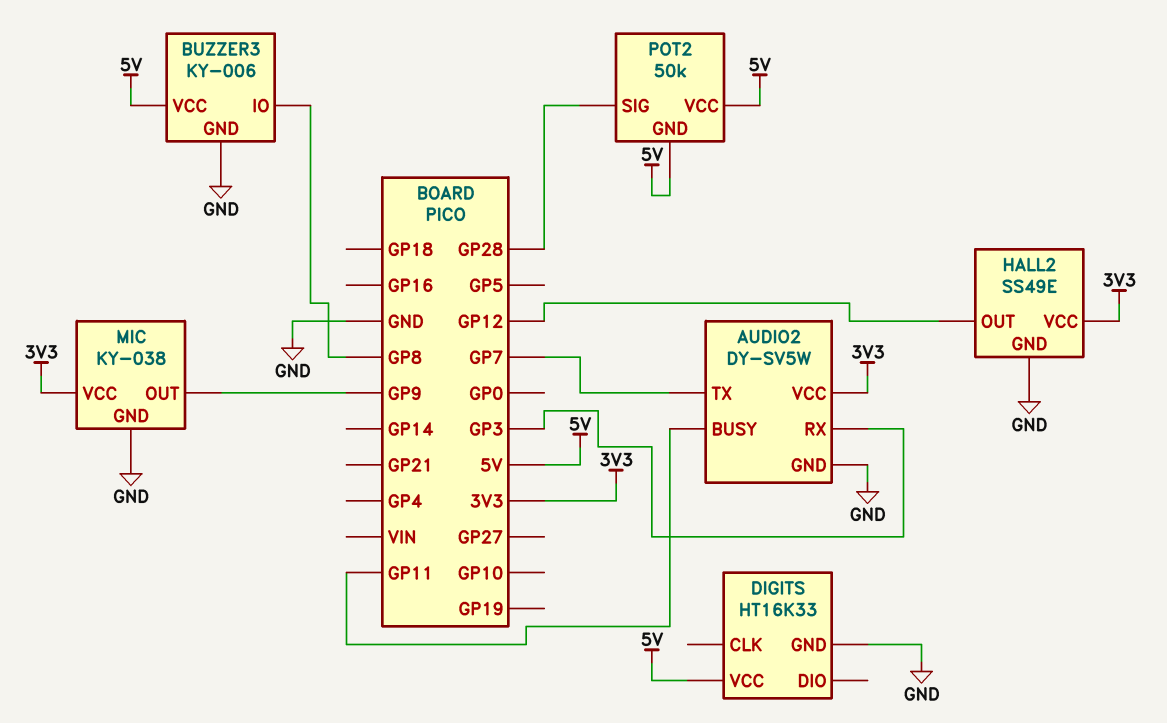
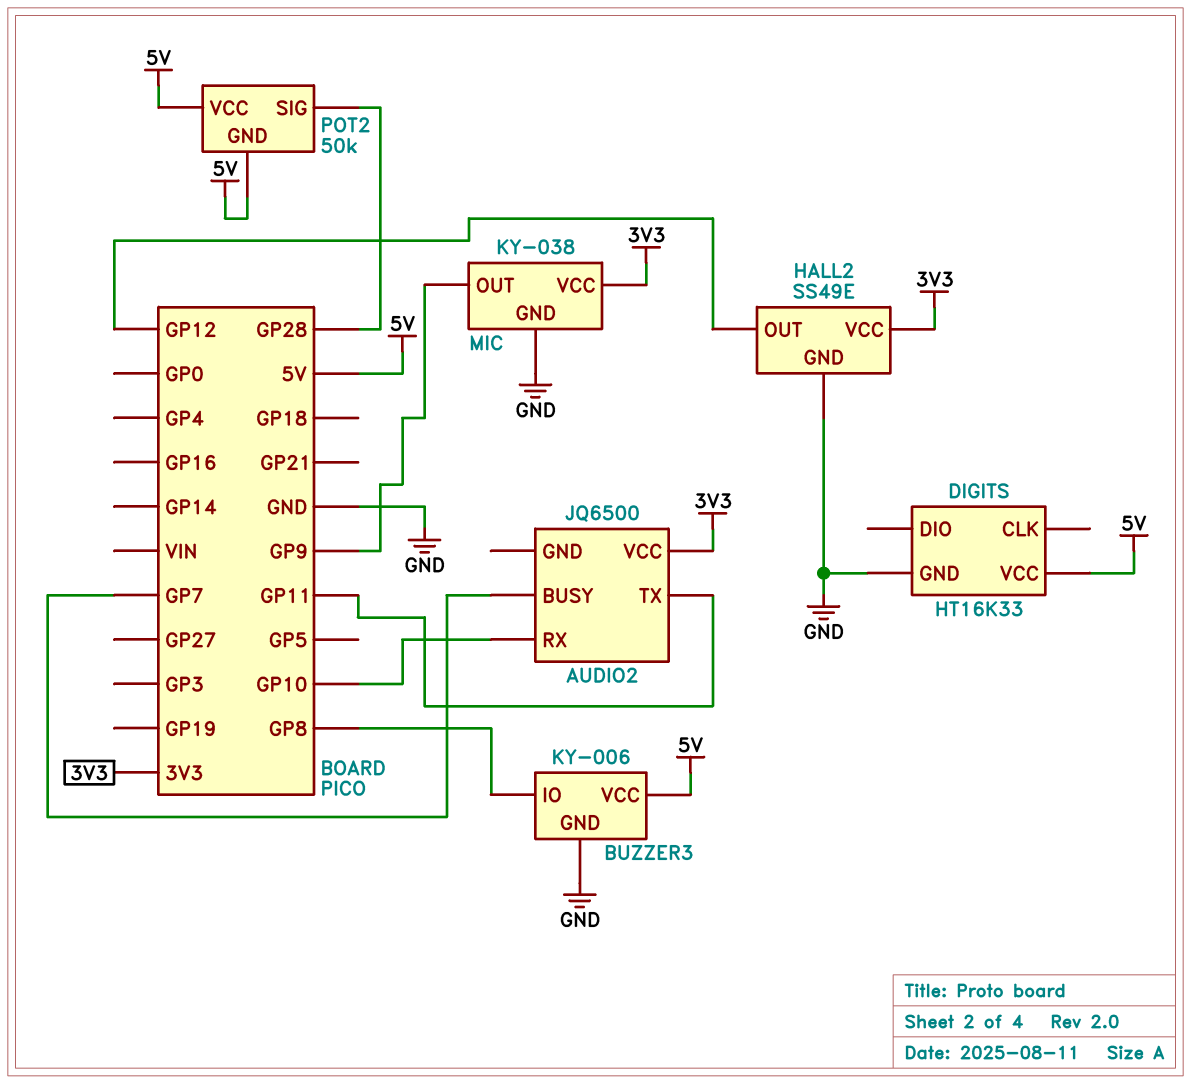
AUDIO2: DY-SV5W -> JQ6500
AUDIO2 pin BUSY: GP11 -> GP7
AUDIO2 pin GND: GND -> none
AUDIO2 pin RX: GP3 -> GP10
AUDIO2 pin TX: GP7 -> GP11

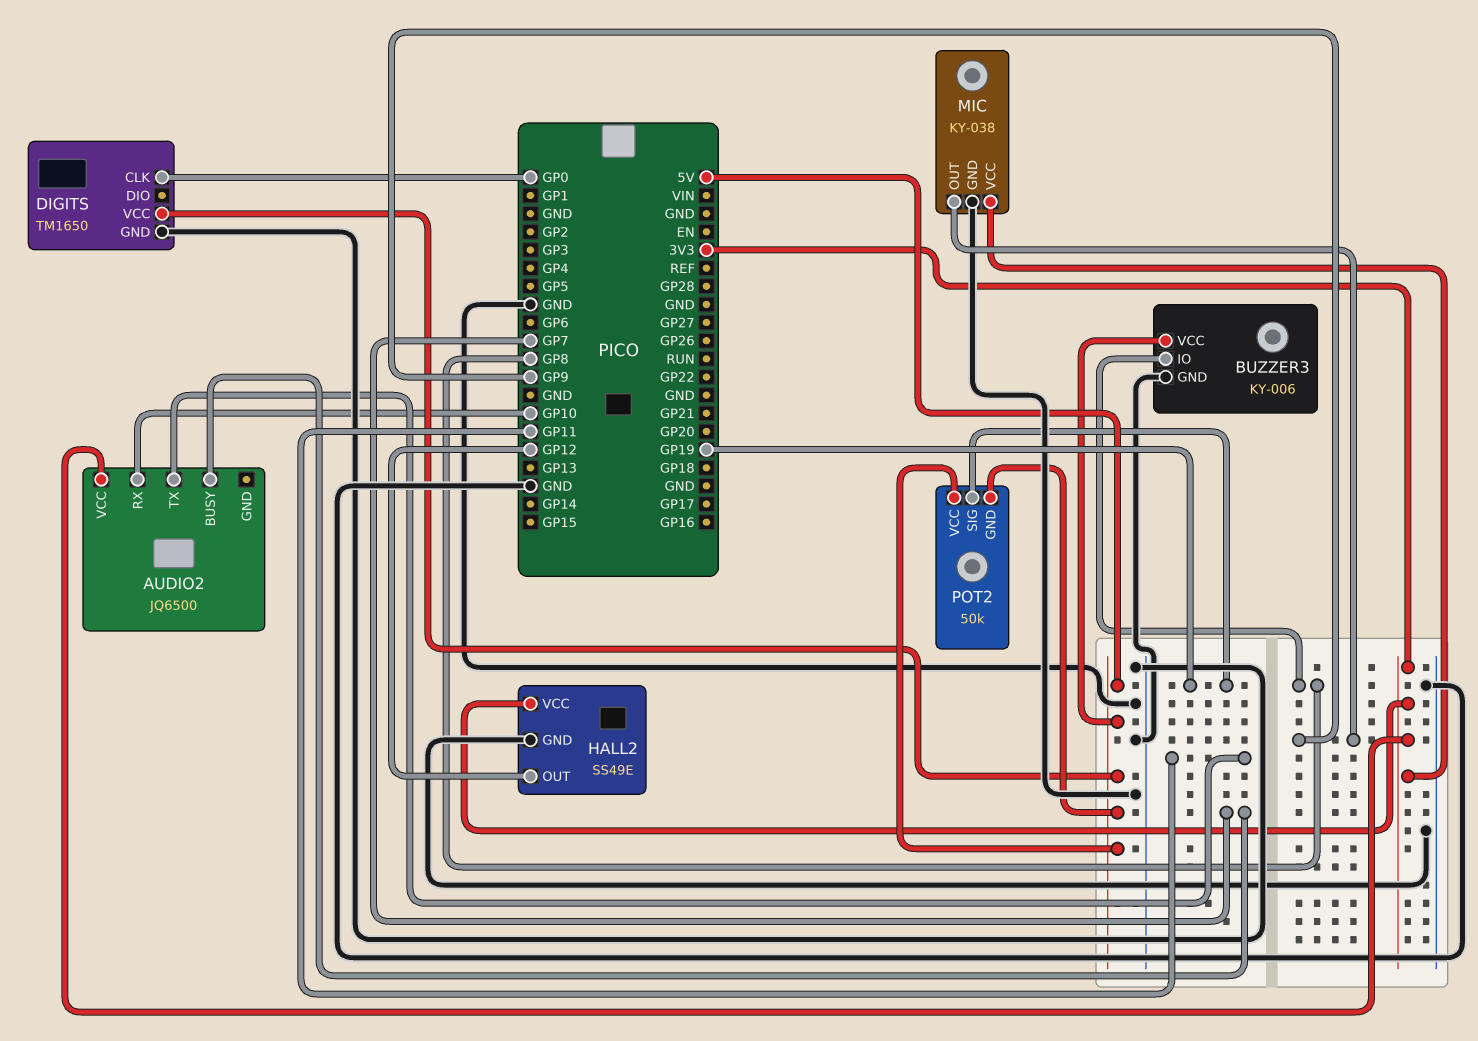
DIGITS: HT16K33 -> TM1650
DIGITS pin CLK: none -> GP0
POT2 pin SIG: GP28 -> GP19

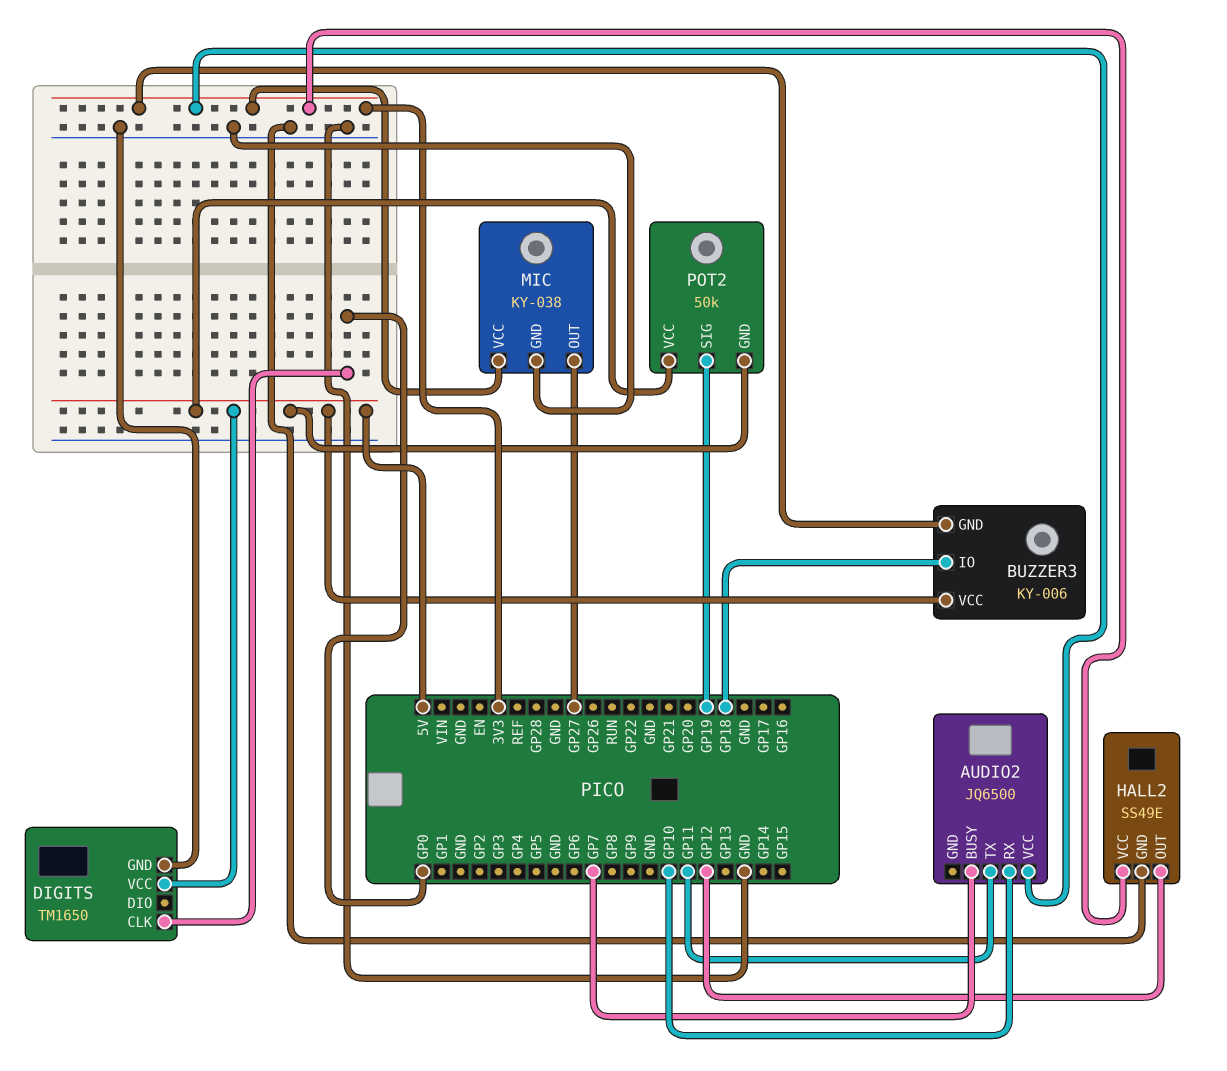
BUZZER3 pin GND: GND -> 3V3
BUZZER3 pin IO: GP8 -> GP18
MIC pin OUT: GP9 -> GP27

